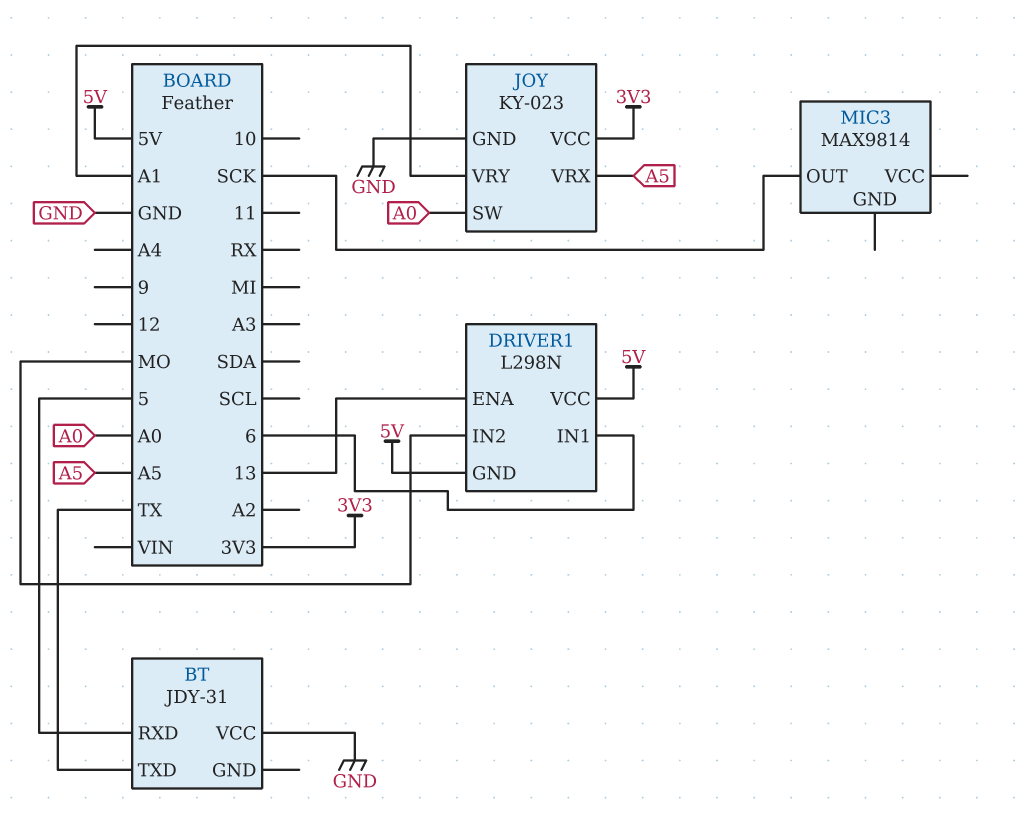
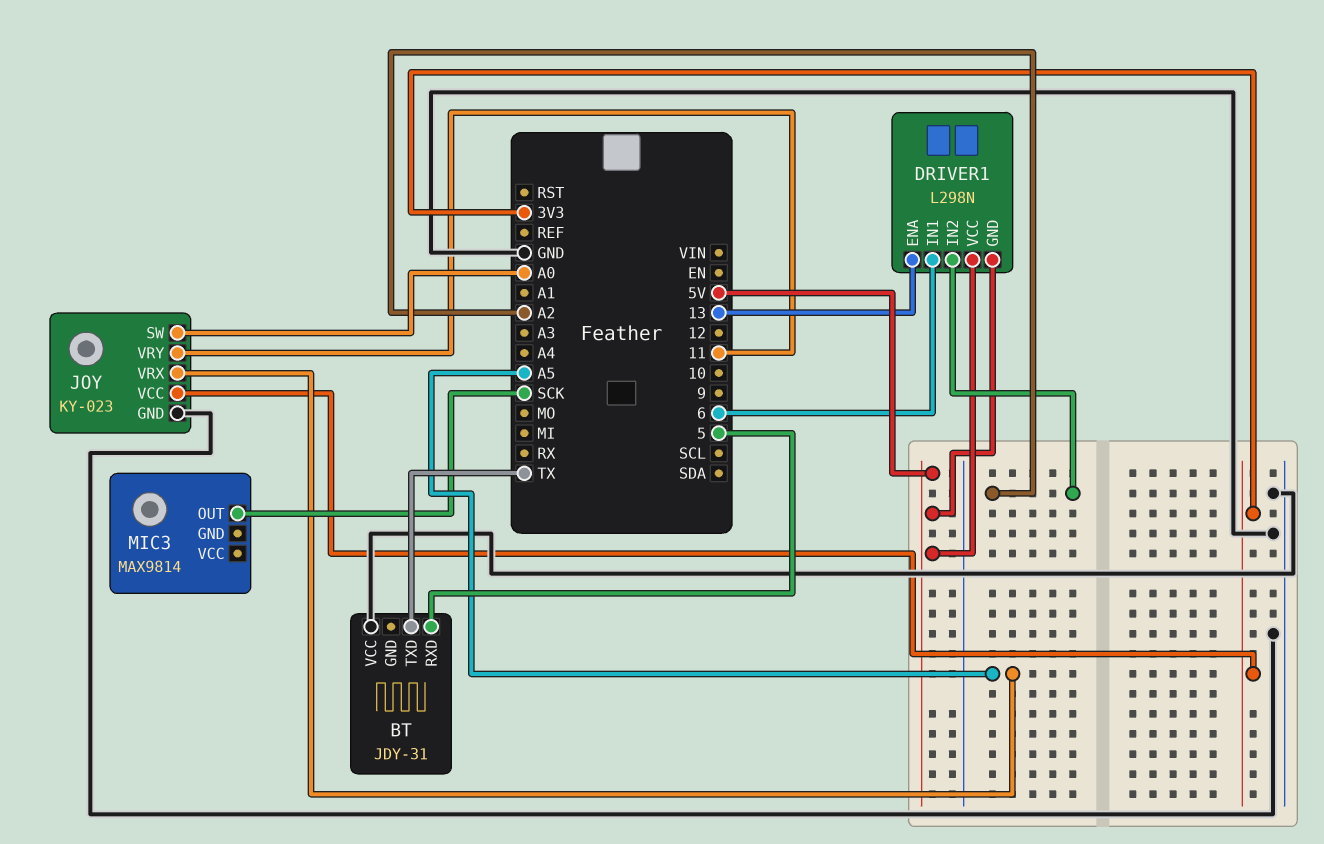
DRIVER1 pin IN2: MO -> A2
JOY pin VRY: A1 -> 11

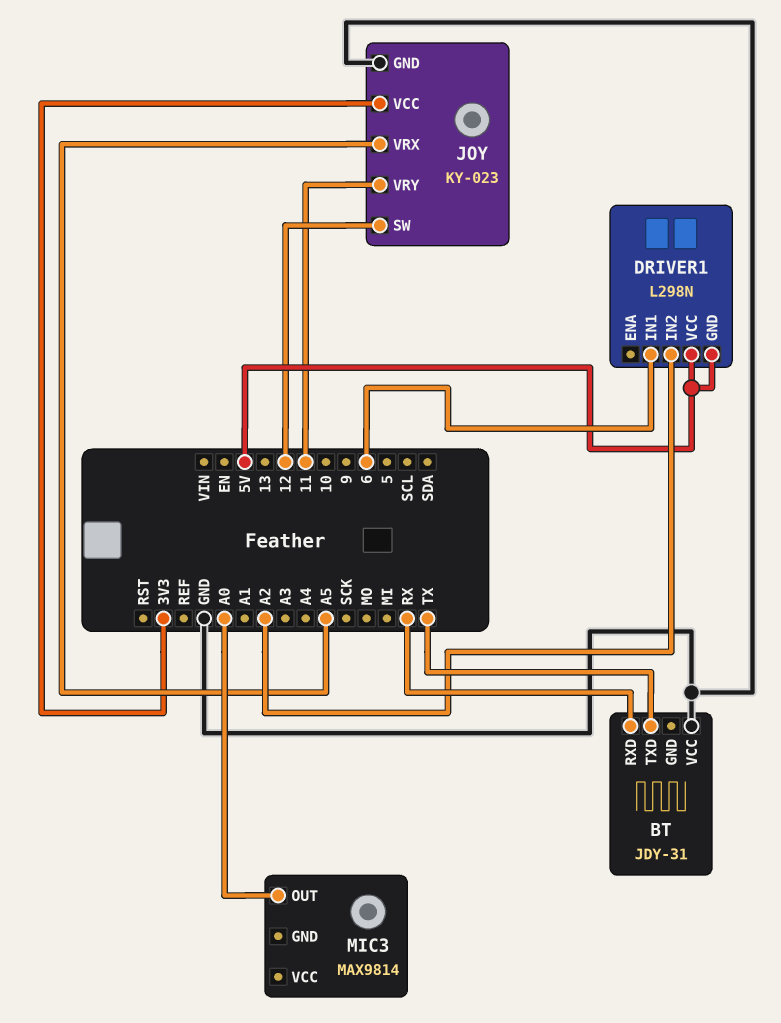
BT pin RXD: 5 -> RX
DRIVER1 pin ENA: 13 -> none
JOY pin SW: A0 -> 12
MIC3 pin OUT: SCK -> A0

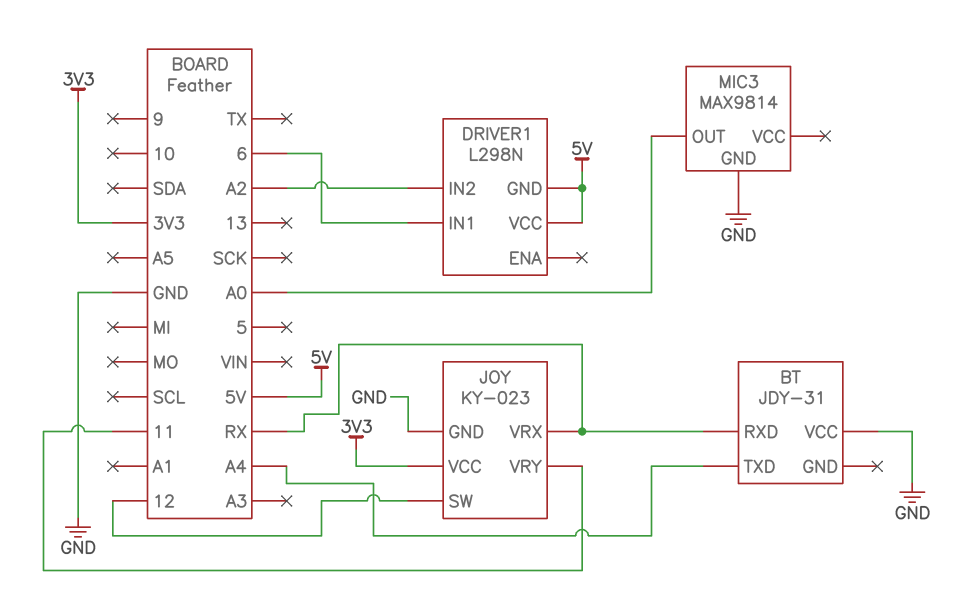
BT pin TXD: TX -> A4
JOY pin VRX: A5 -> RX
MIC3 pin GND: none -> GND

